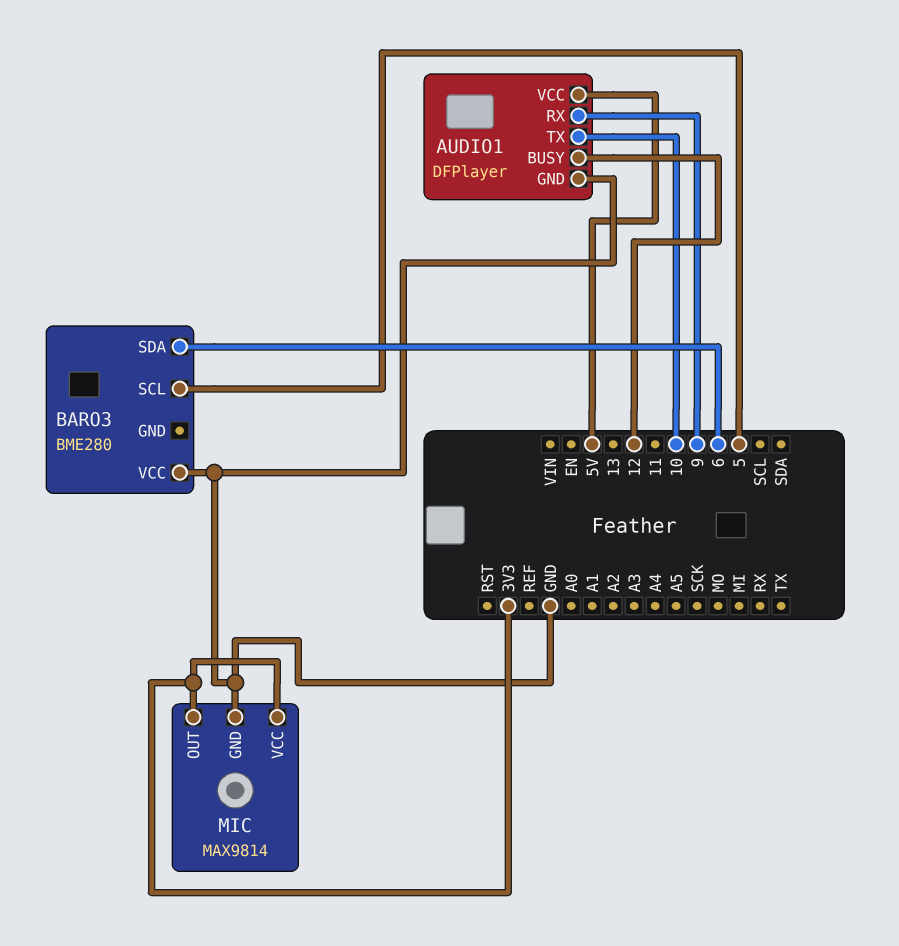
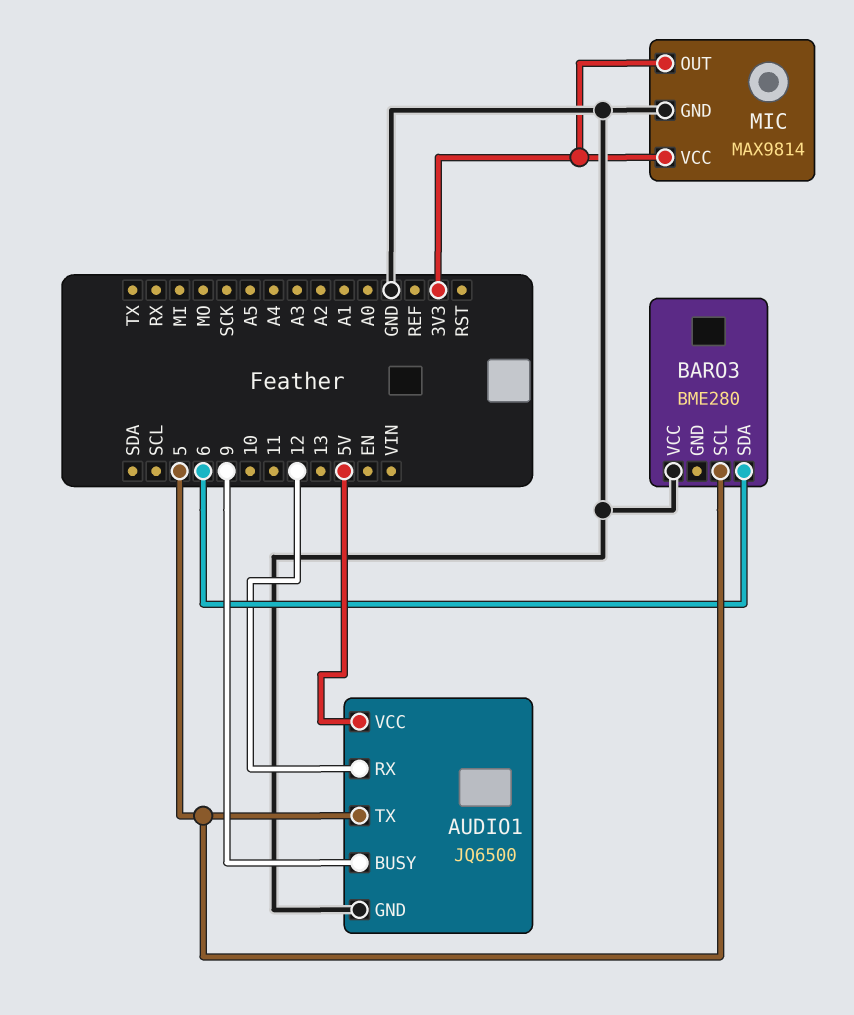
AUDIO1: DFPlayer -> JQ6500
AUDIO1 pin BUSY: 12 -> 9
AUDIO1 pin RX: 9 -> 12
AUDIO1 pin TX: 10 -> 5

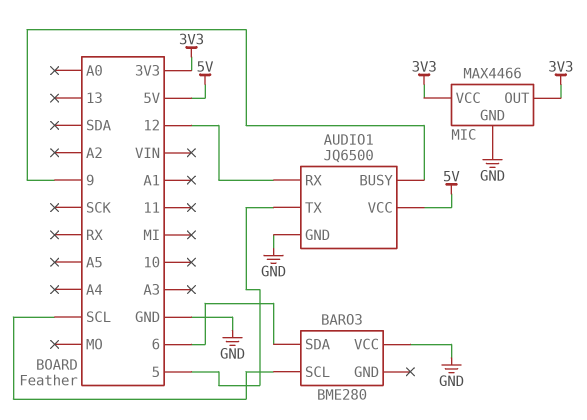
BARO3 pin SCL: 5 -> SCL
MIC: MAX9814 -> MAX4466

